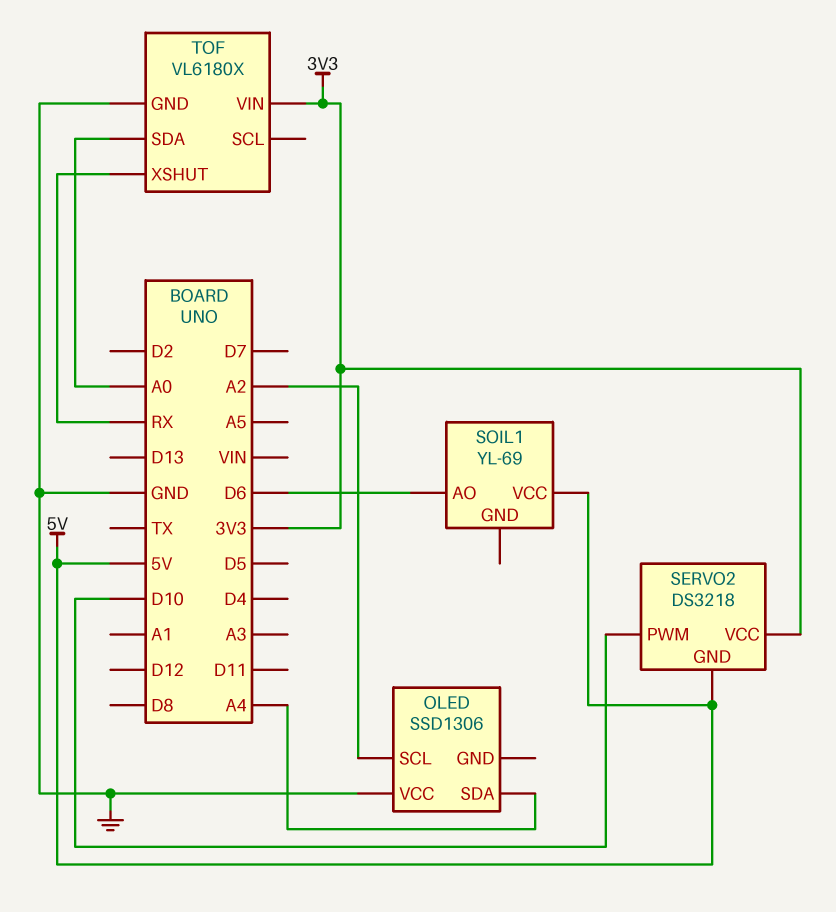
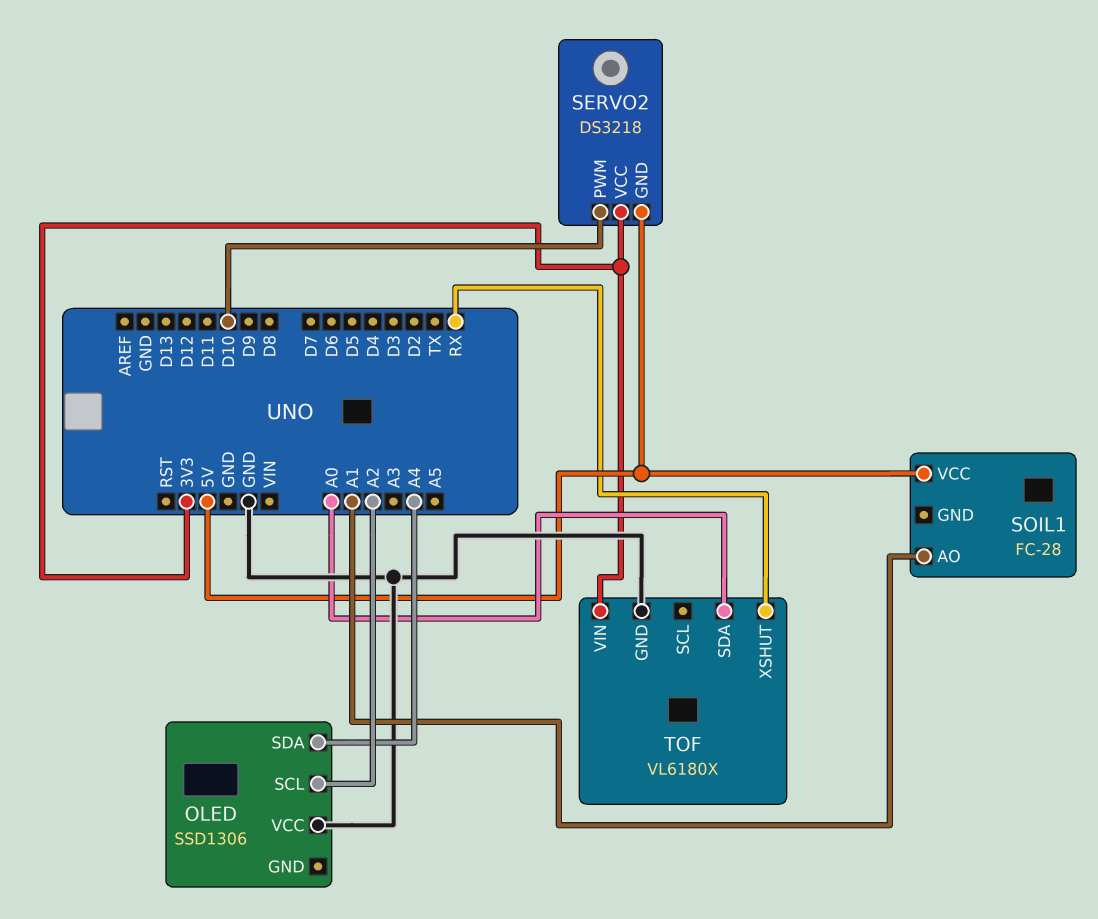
SOIL1: YL-69 -> FC-28
SOIL1 pin AO: D6 -> A1

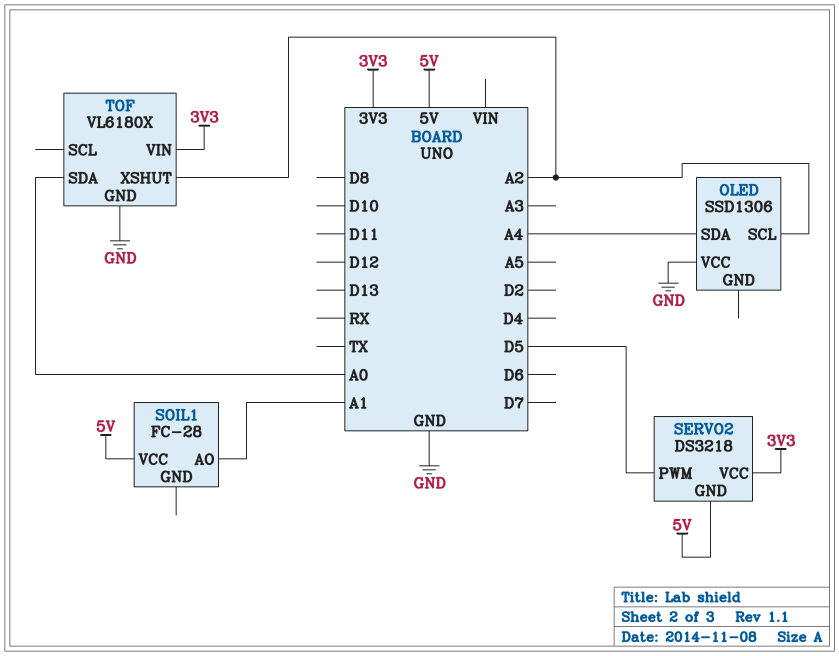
SERVO2 pin PWM: D10 -> D5
TOF pin XSHUT: RX -> A2

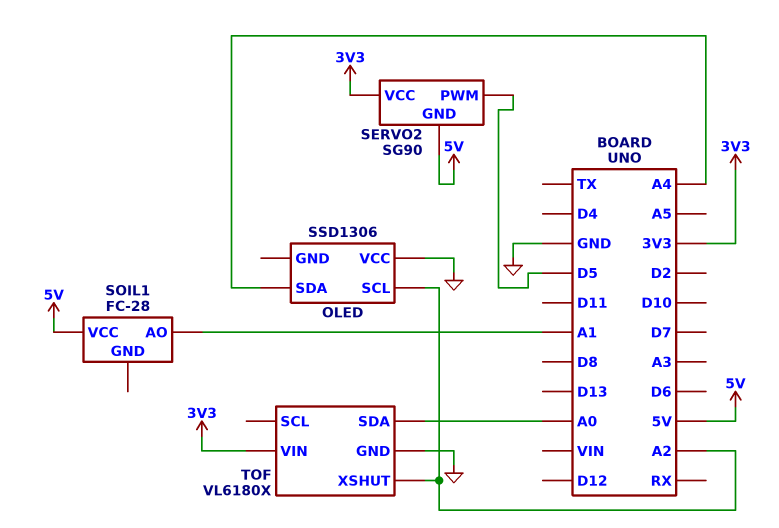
SERVO2: DS3218 -> SG90

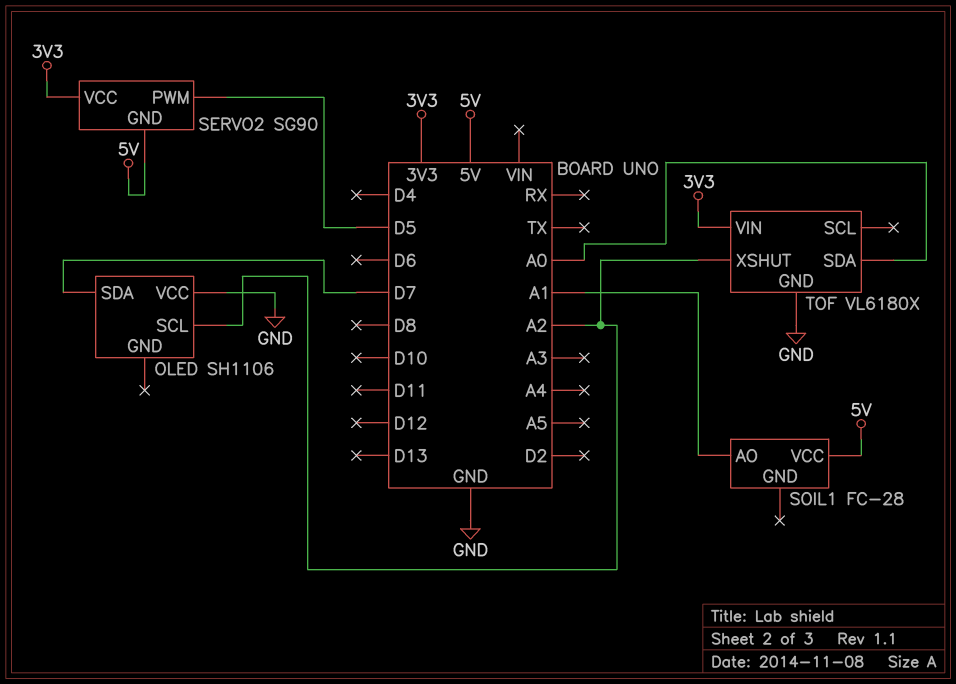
OLED: SSD1306 -> SH1106
OLED pin SDA: A4 -> D7

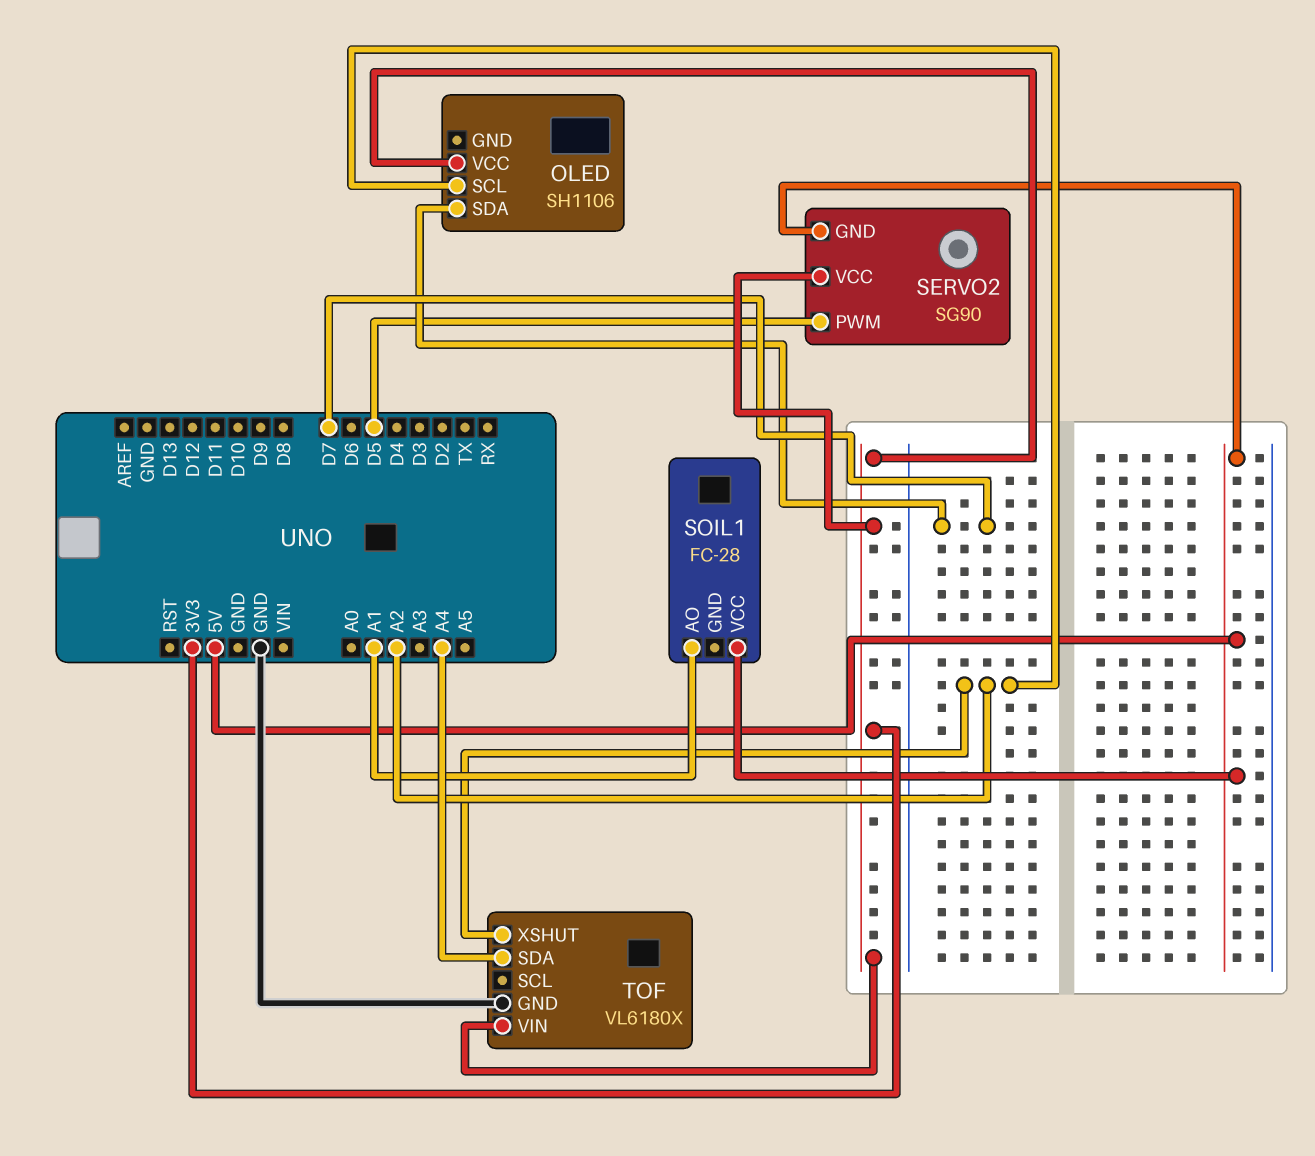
OLED pin VCC: GND -> 3V3
TOF pin SDA: A0 -> A4

